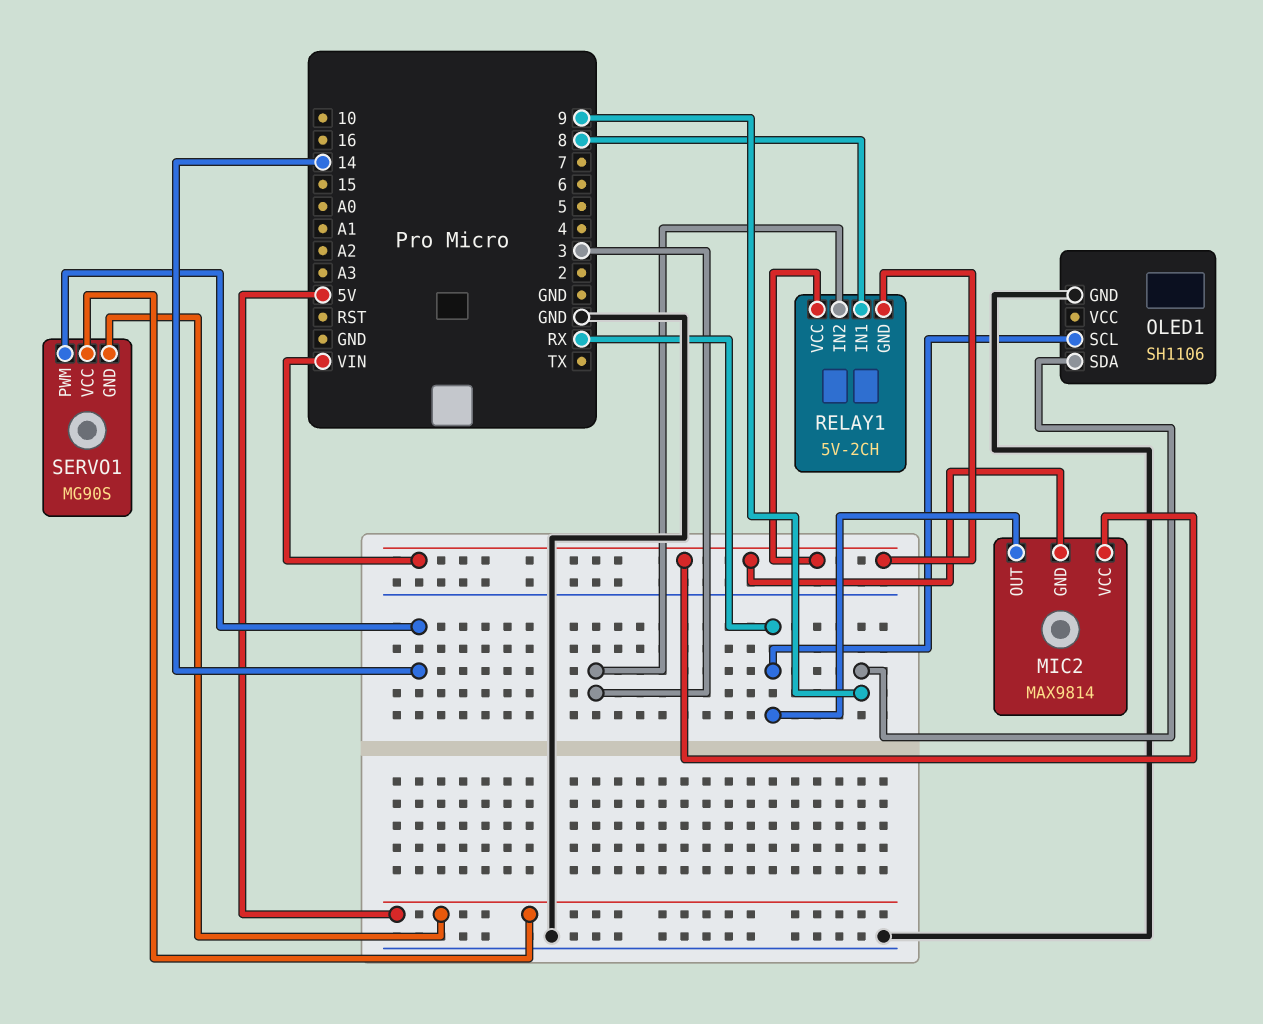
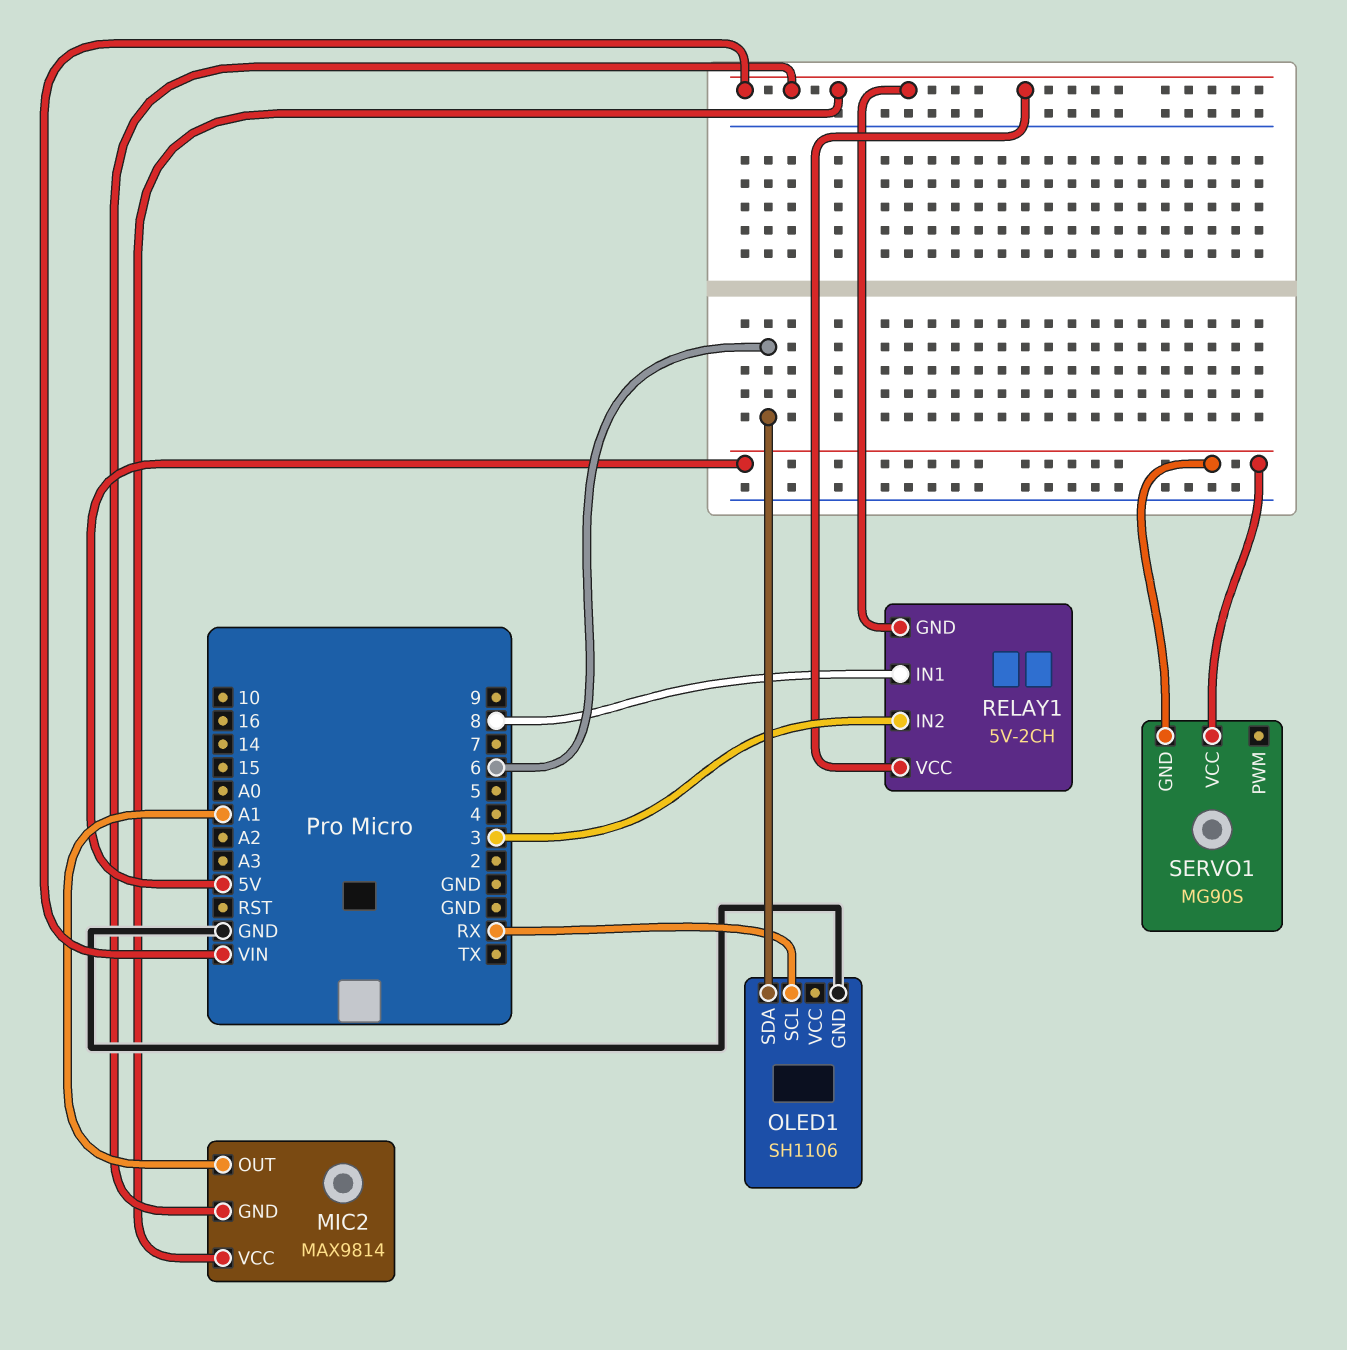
MIC2 pin OUT: RX -> A1
OLED1 pin SDA: 9 -> 6
SERVO1 pin PWM: 14 -> none

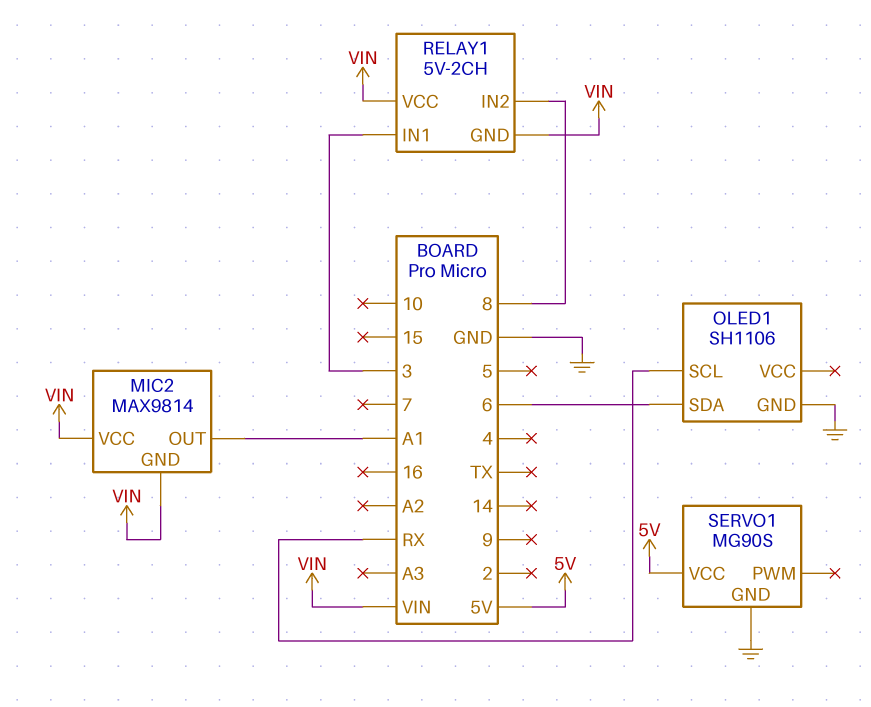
RELAY1 pin IN1: 8 -> 3
RELAY1 pin IN2: 3 -> 8
SERVO1 pin GND: 5V -> GND

